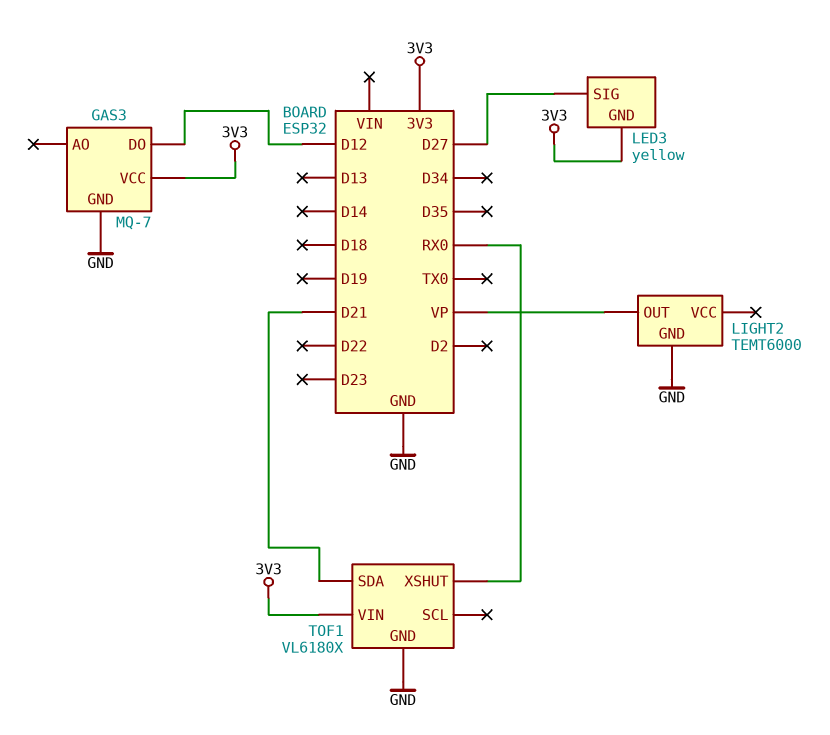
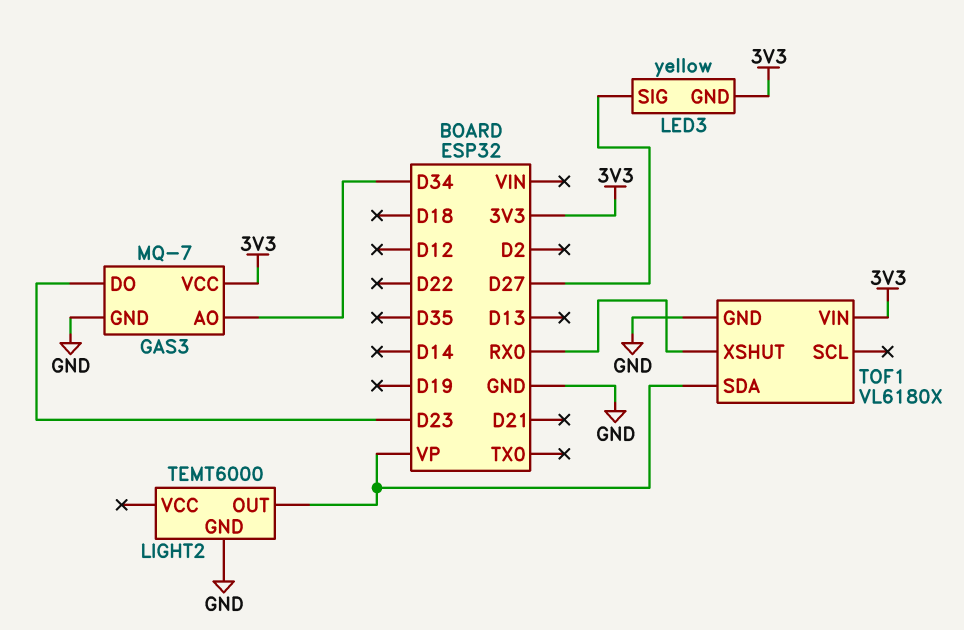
GAS3 pin AO: none -> D34
GAS3 pin DO: D12 -> D23
TOF1 pin SDA: D21 -> VP

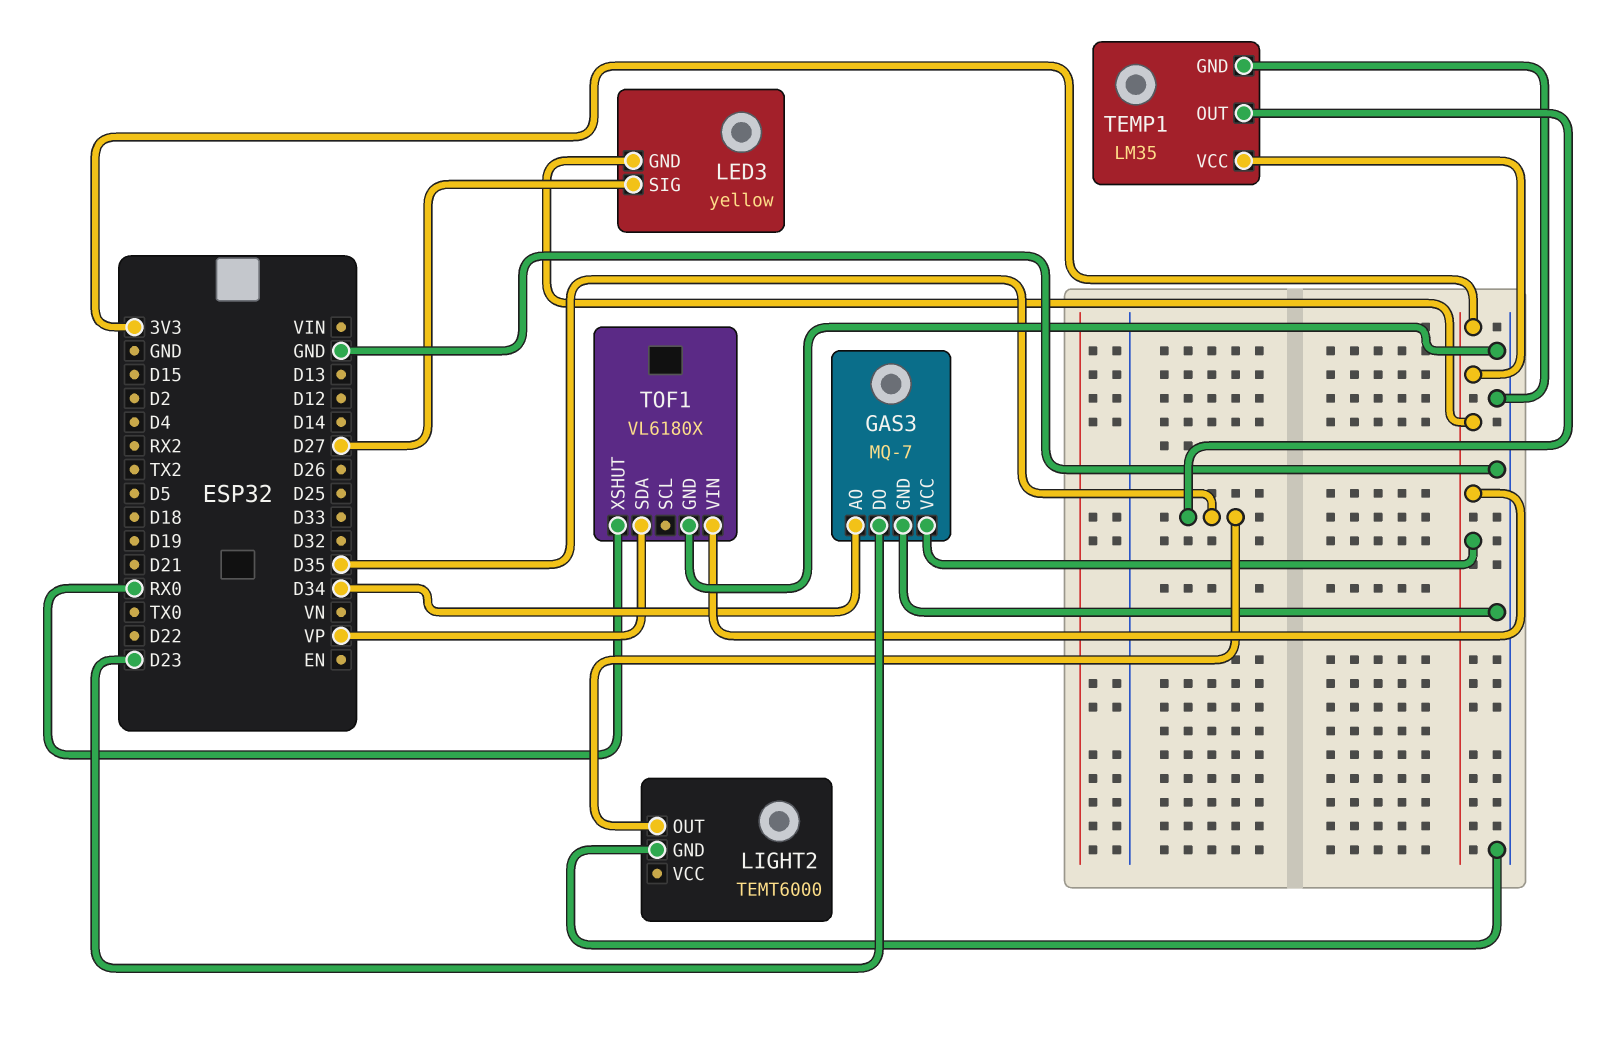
LIGHT2 pin OUT: VP -> D35
TEMP1: none -> LM35
TEMP1 pin GND: none -> GND
TEMP1 pin OUT: none -> D35
TEMP1 pin VCC: none -> 3V3

